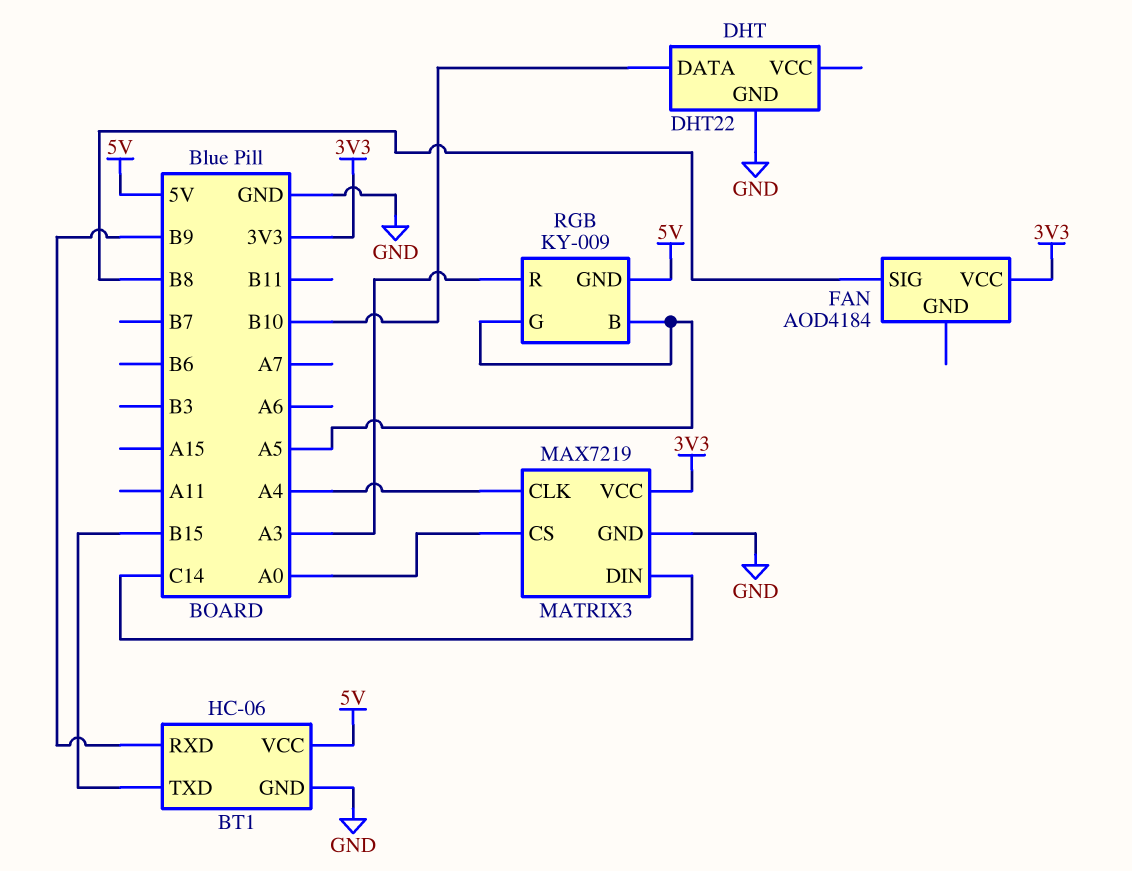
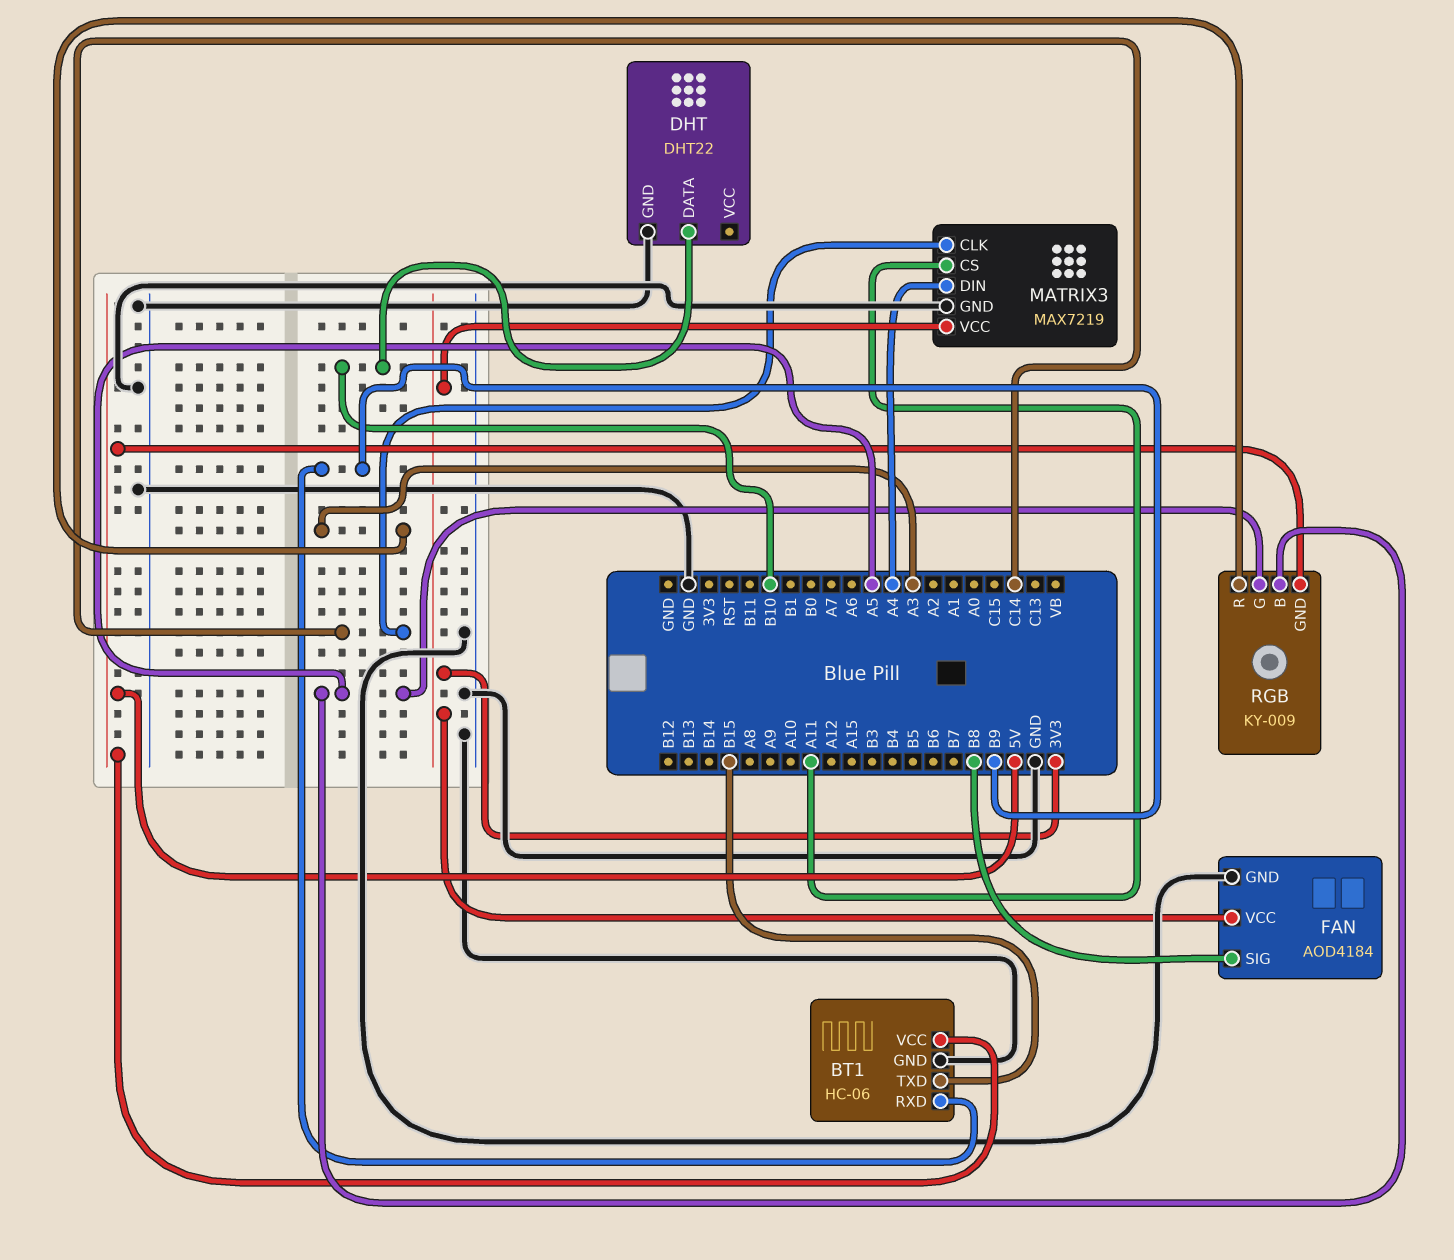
FAN pin GND: none -> GND
MATRIX3 pin CLK: A4 -> C14
MATRIX3 pin CS: A0 -> A11
MATRIX3 pin DIN: C14 -> A4

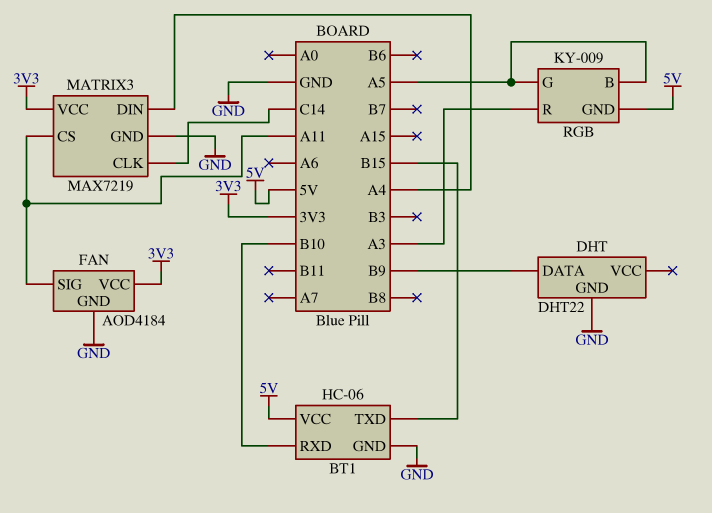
BT1 pin RXD: B9 -> B10
DHT pin DATA: B10 -> B9
FAN pin SIG: B8 -> A11

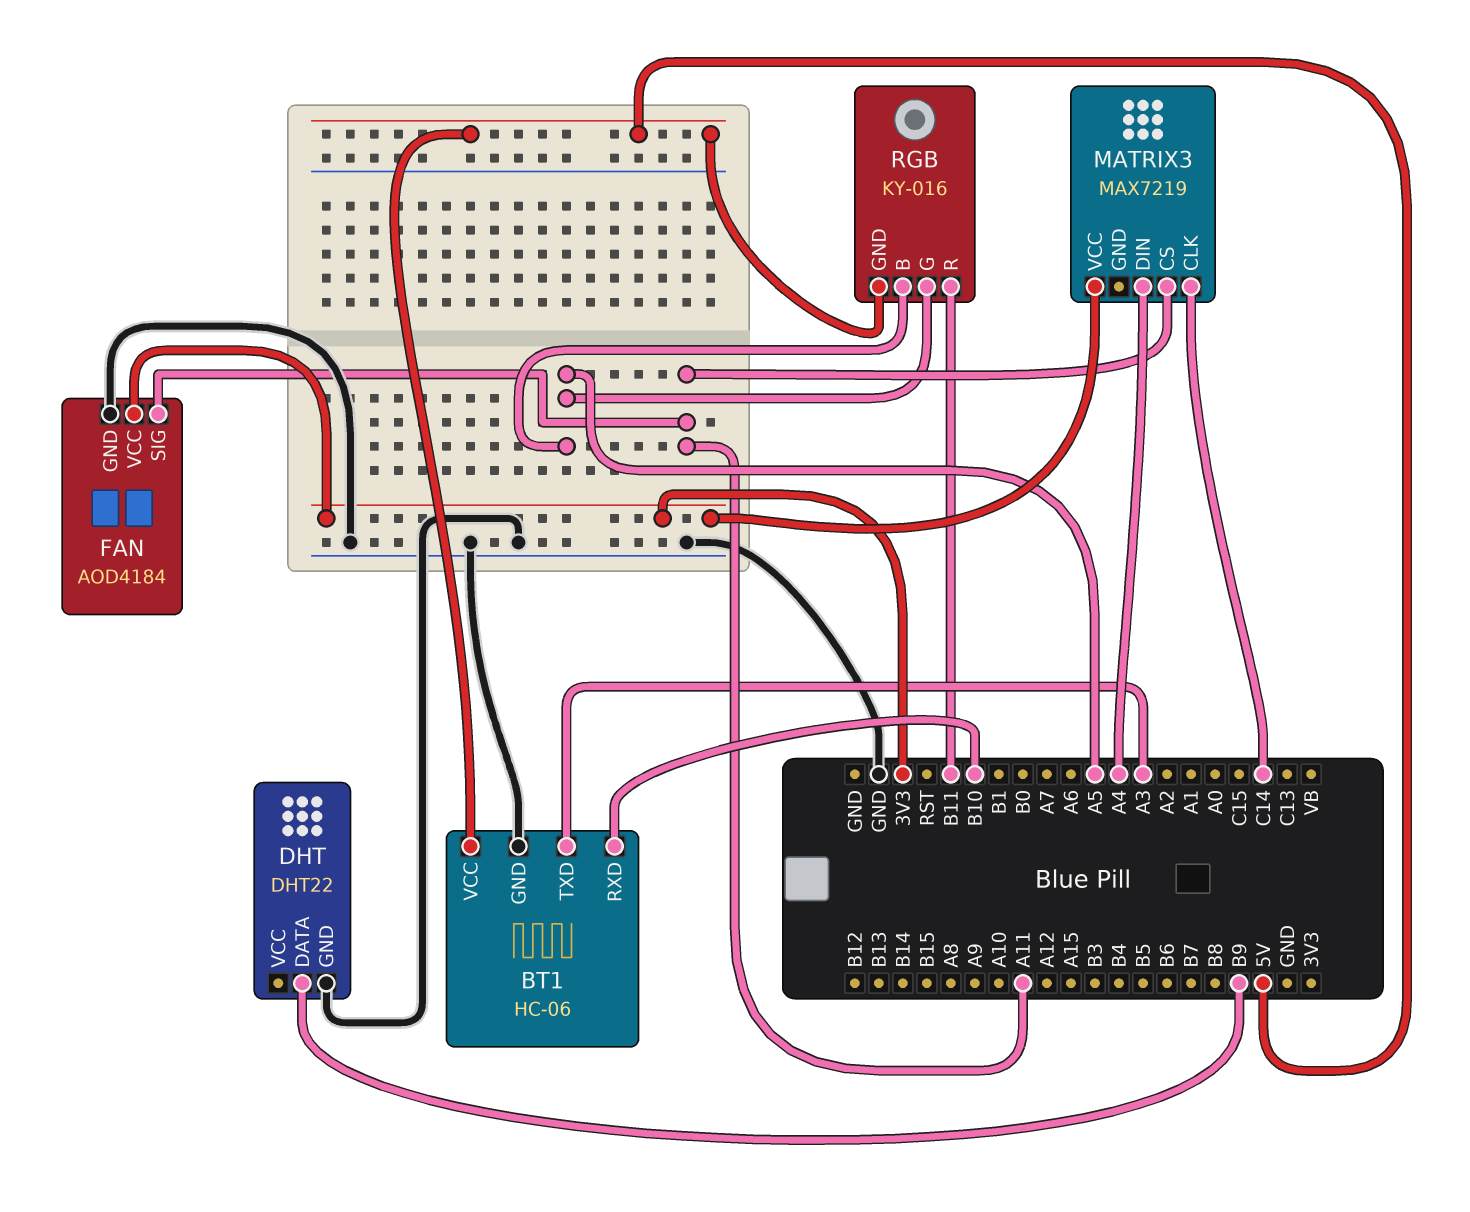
BT1 pin TXD: B15 -> A3
MATRIX3 pin GND: GND -> none
RGB: KY-009 -> KY-016
RGB pin R: A3 -> B11

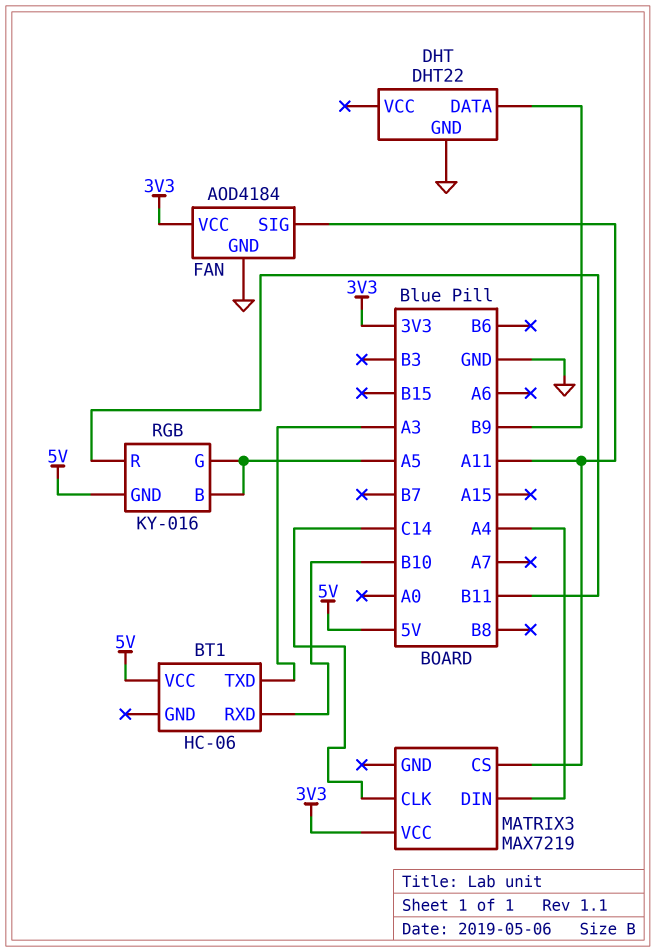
BT1 pin GND: GND -> none

